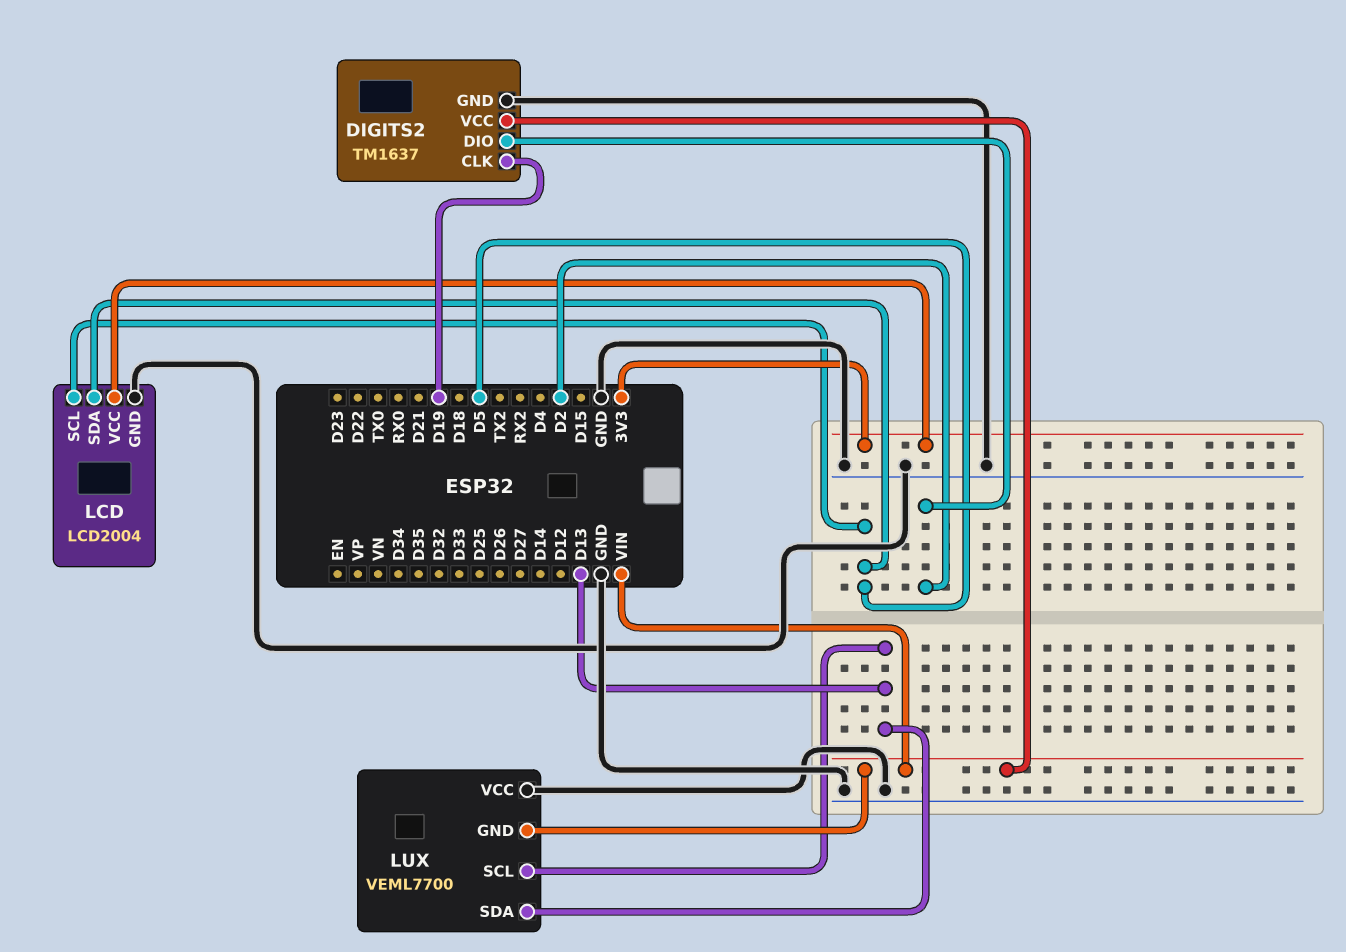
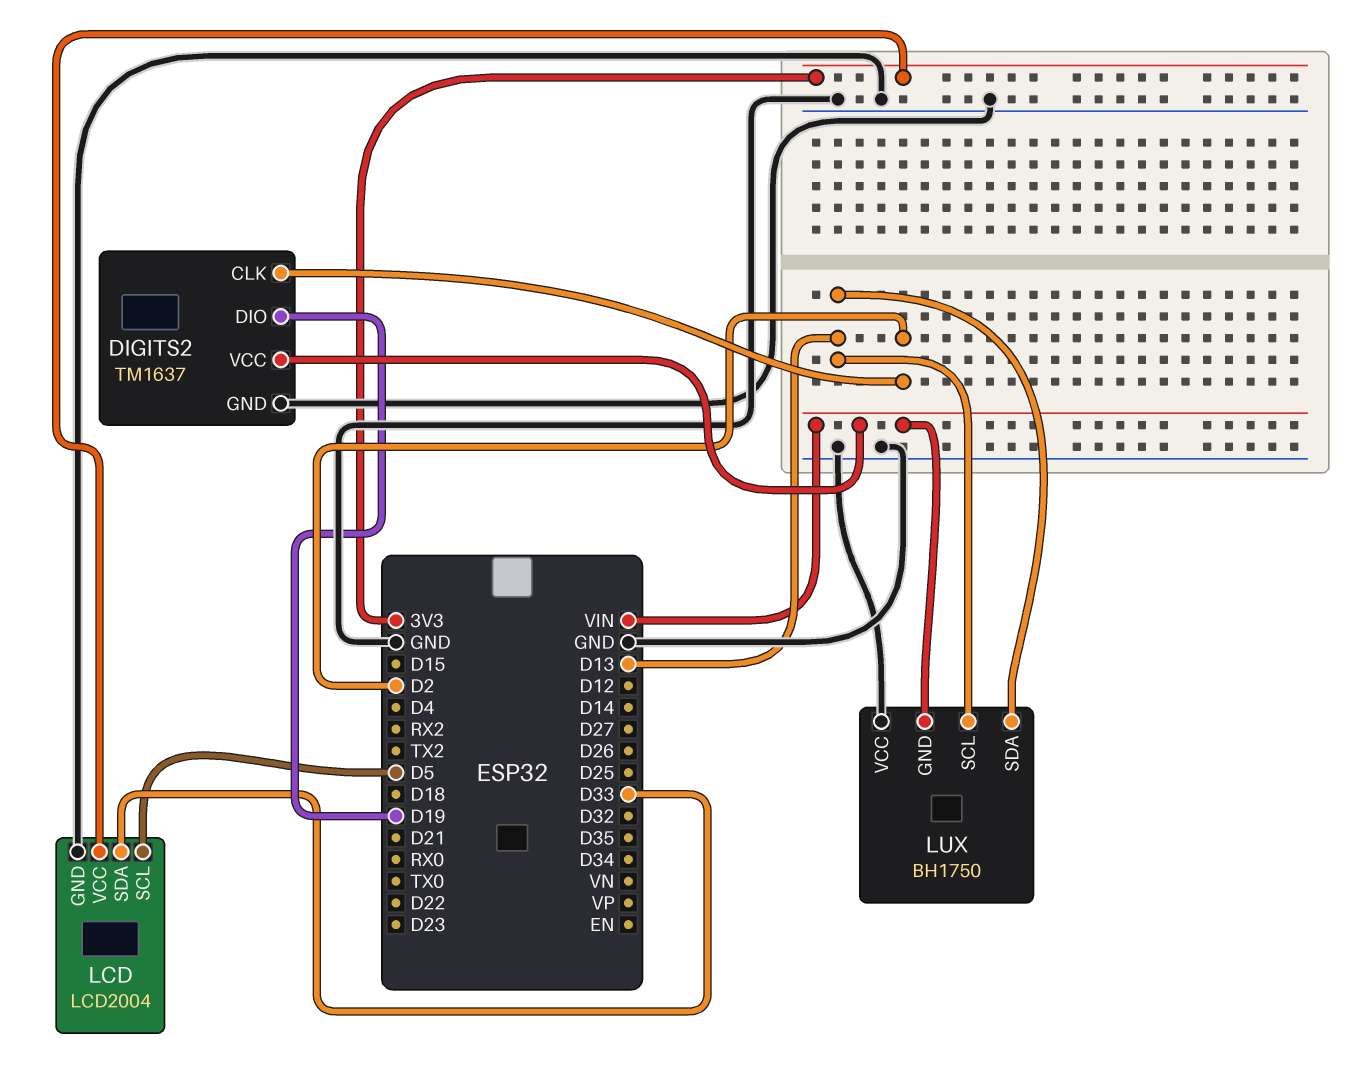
DIGITS2 pin CLK: D19 -> D2
DIGITS2 pin DIO: D2 -> D19
LCD pin SDA: D5 -> D33
LUX: VEML7700 -> BH1750

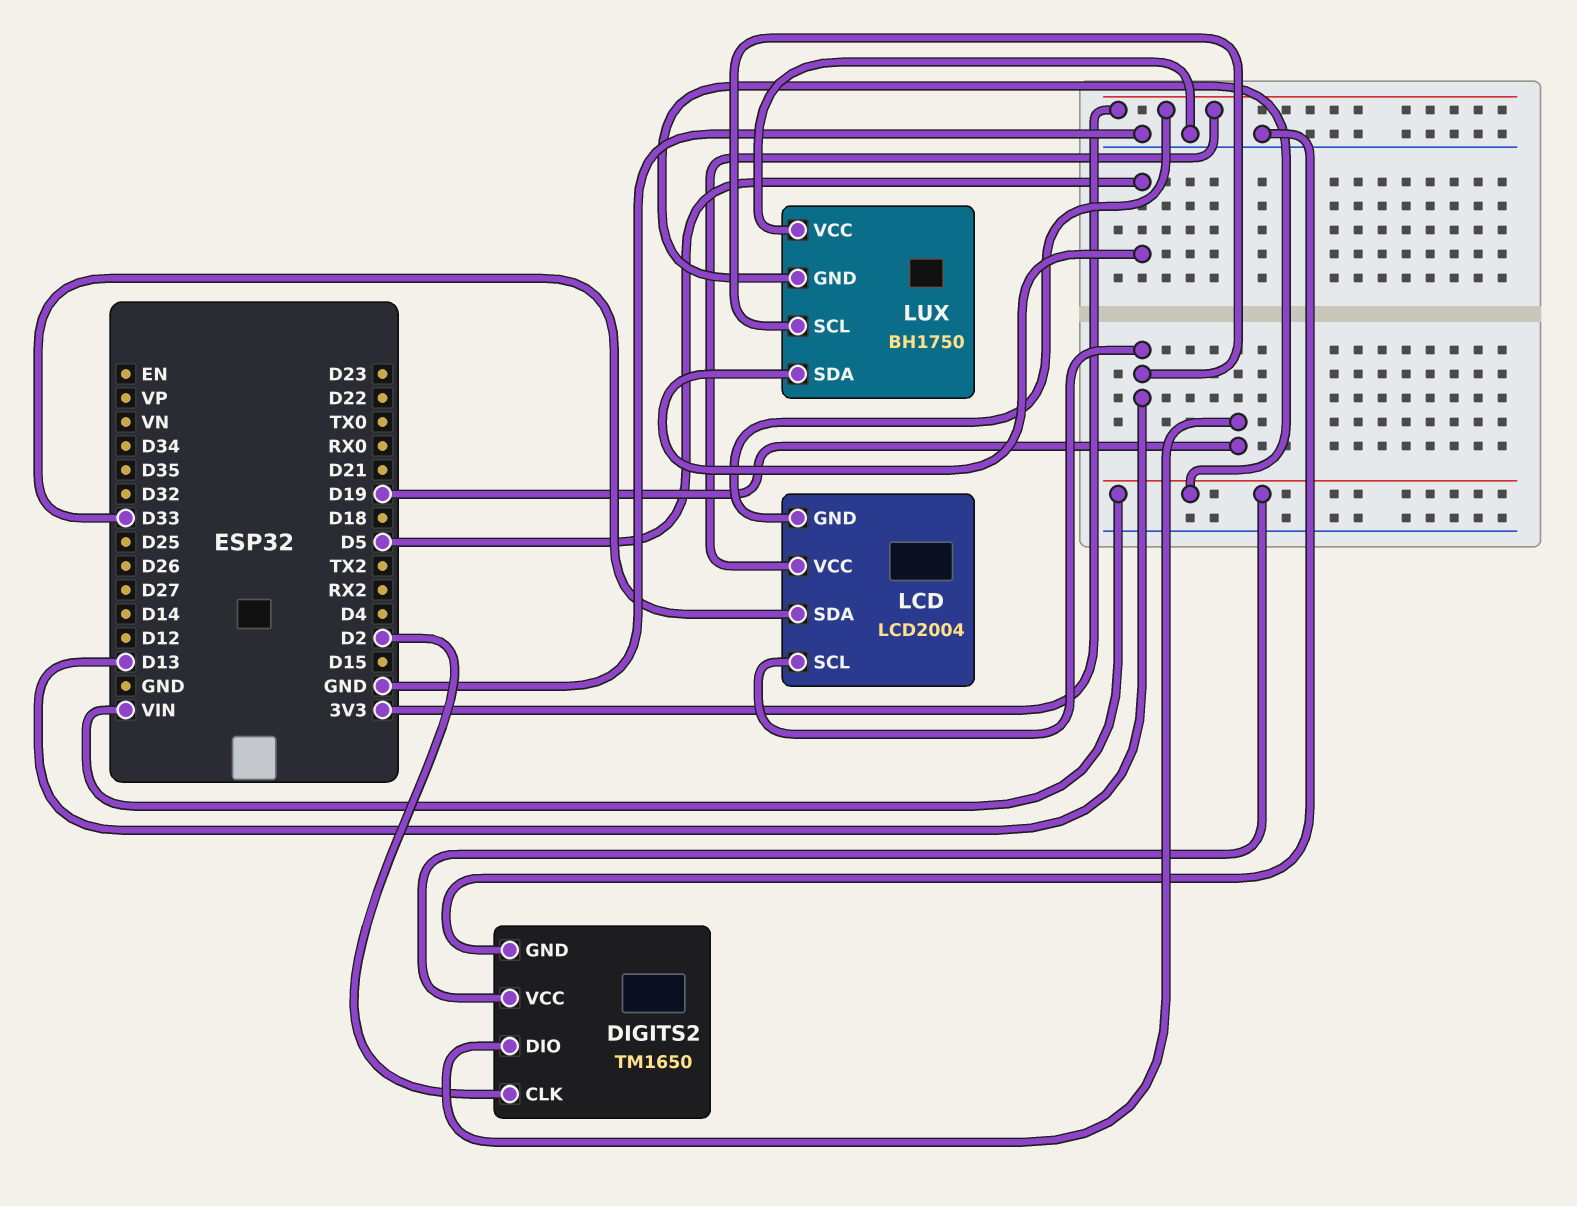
DIGITS2: TM1637 -> TM1650
LCD pin GND: GND -> 3V3
LCD pin SCL: D5 -> D13
LUX pin SDA: D13 -> D5

